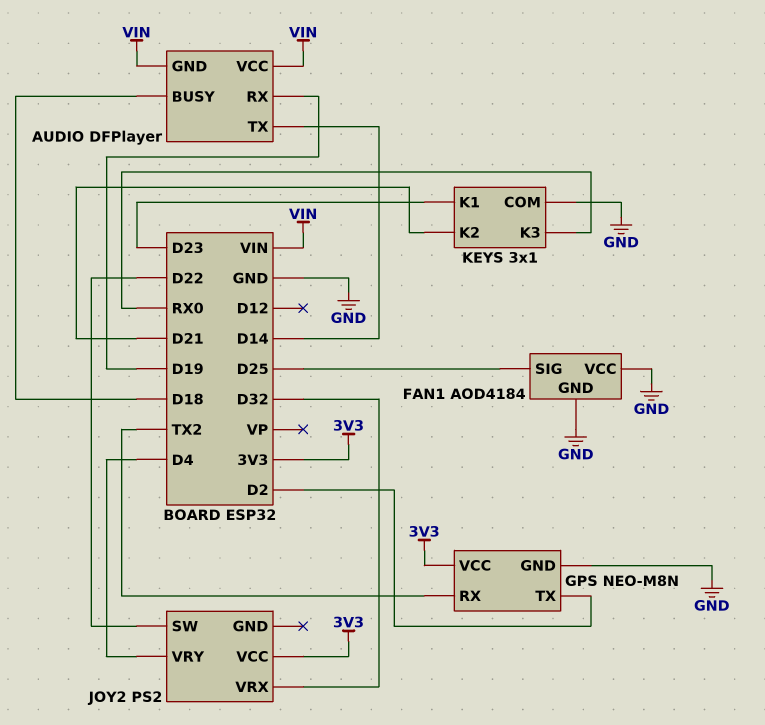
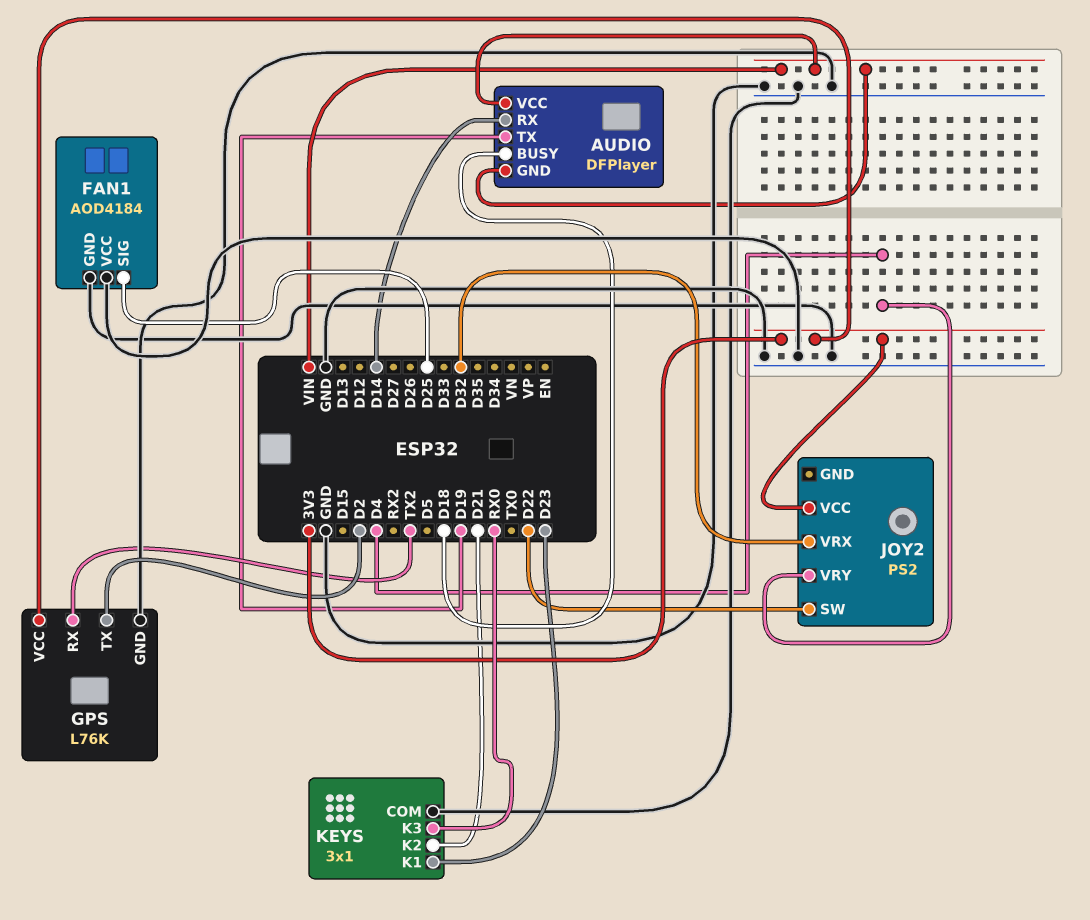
AUDIO pin RX: D19 -> D14
AUDIO pin TX: D14 -> D19
GPS: NEO-M8N -> L76K

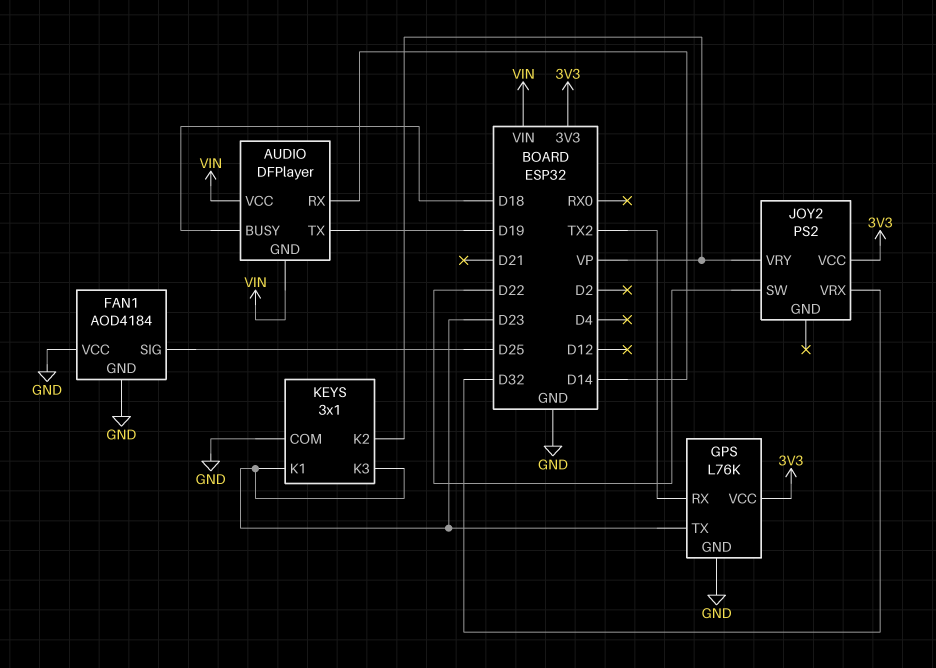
GPS pin TX: D2 -> D23
JOY2 pin VRY: D4 -> VP
KEYS pin K2: D21 -> VP
KEYS pin K3: RX0 -> D23

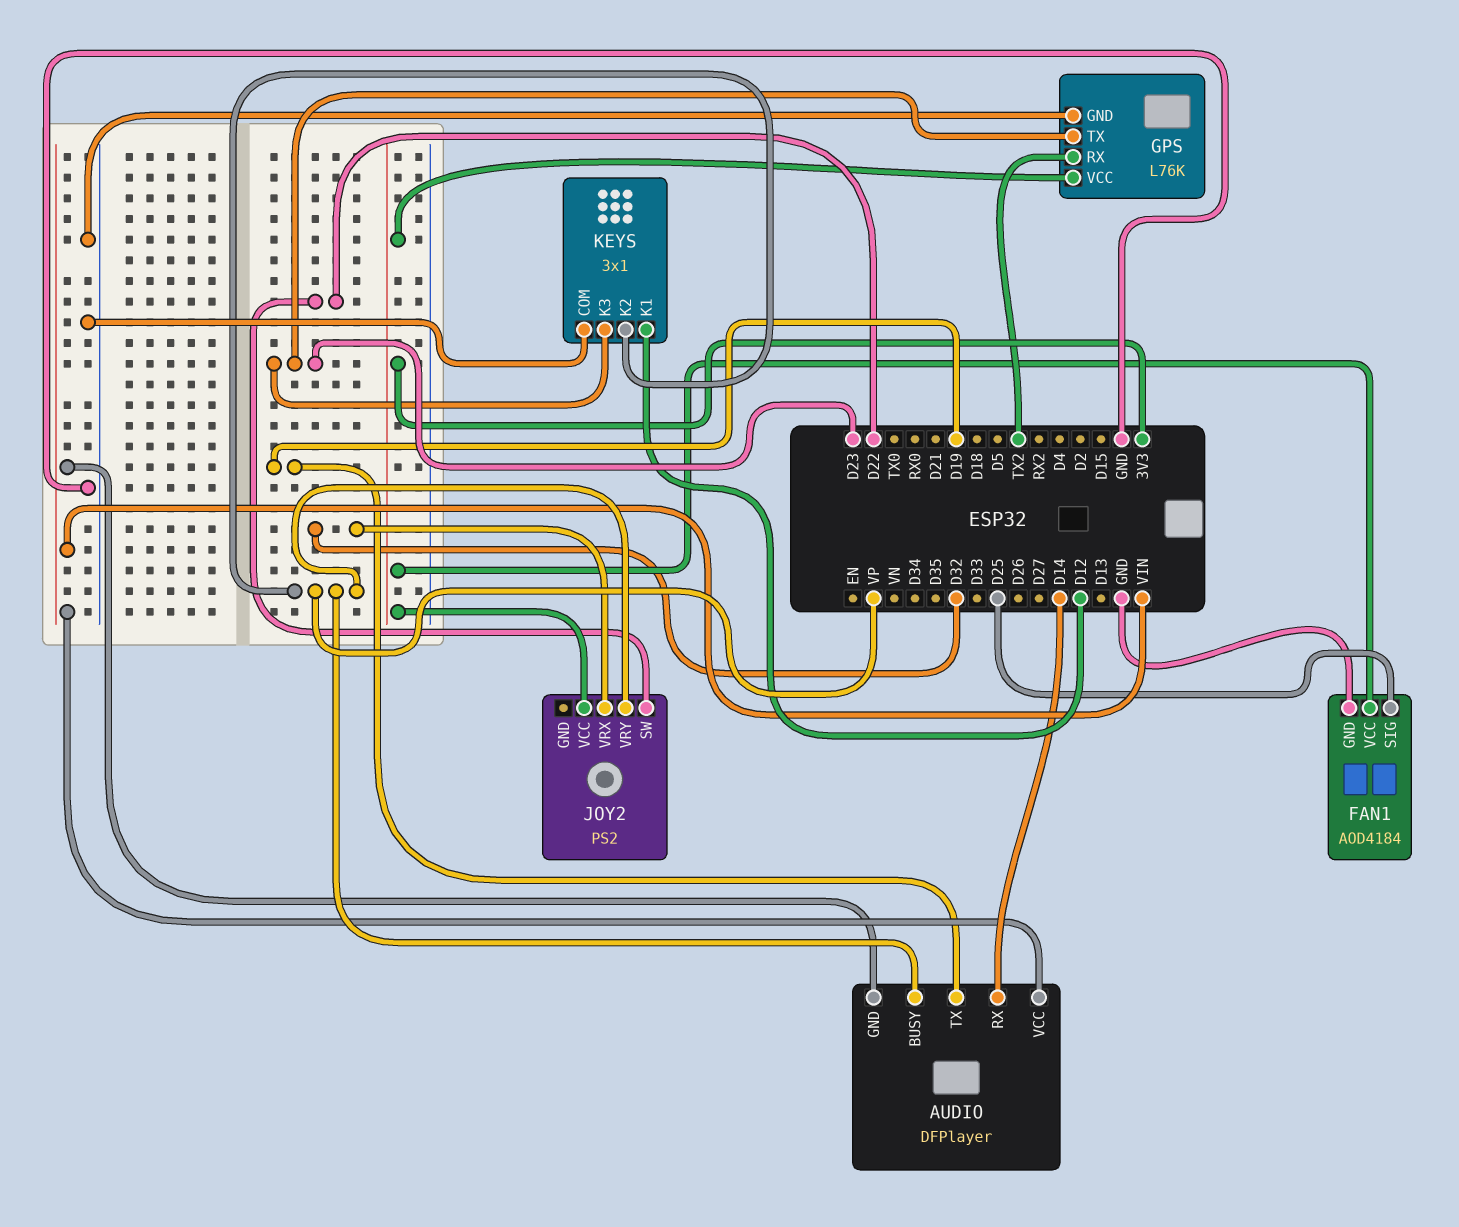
AUDIO pin BUSY: D18 -> VP
FAN1 pin VCC: GND -> 3V3
KEYS pin K1: D23 -> D12

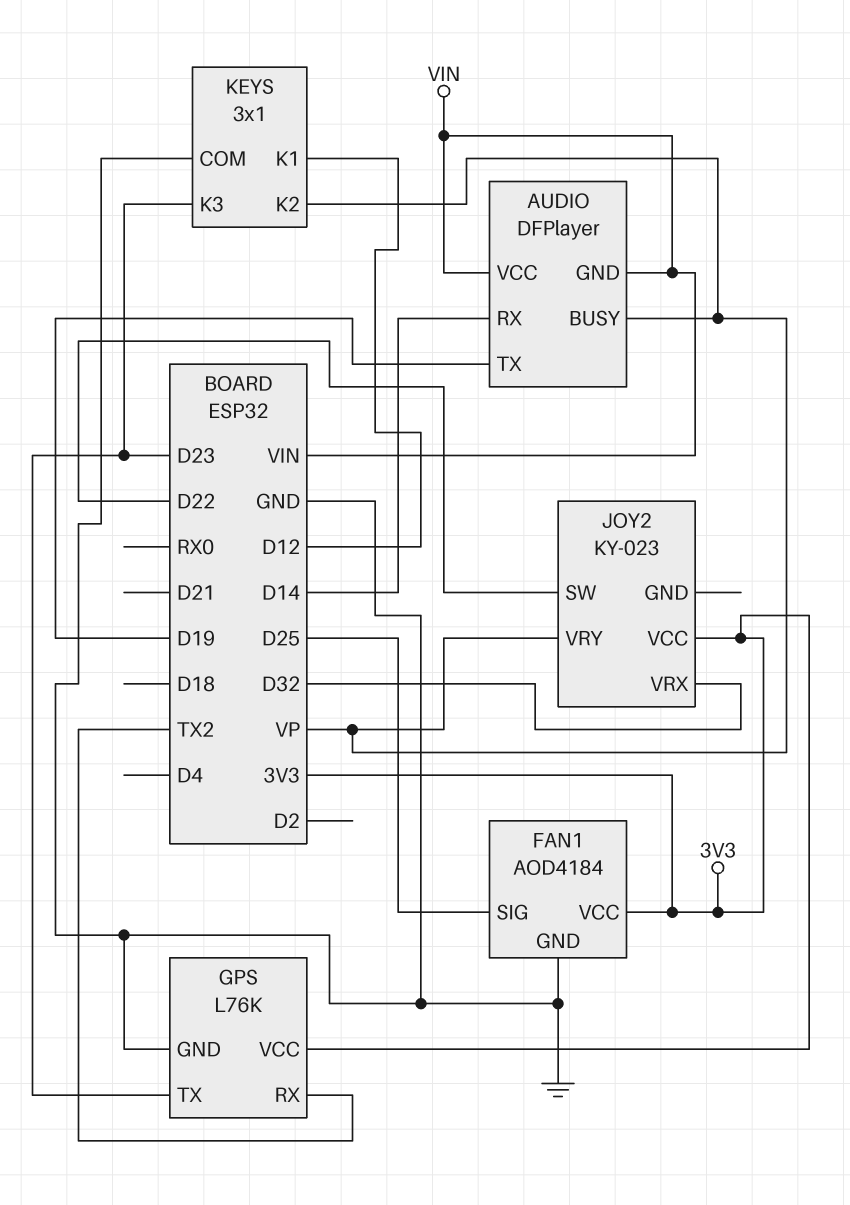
JOY2: PS2 -> KY-023

